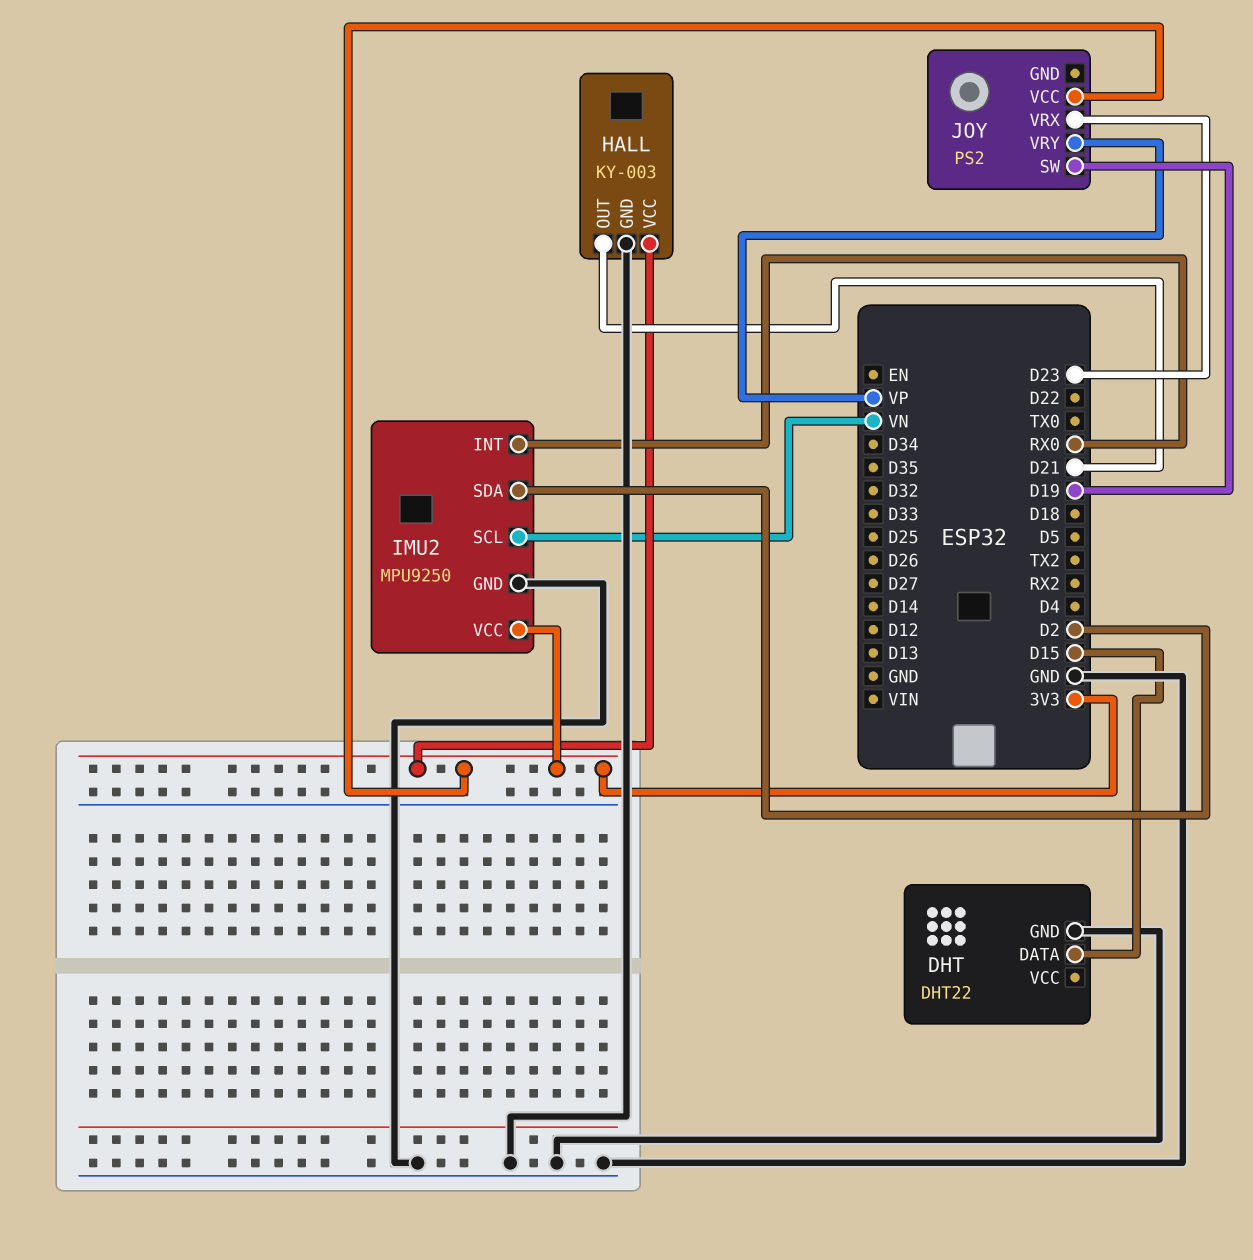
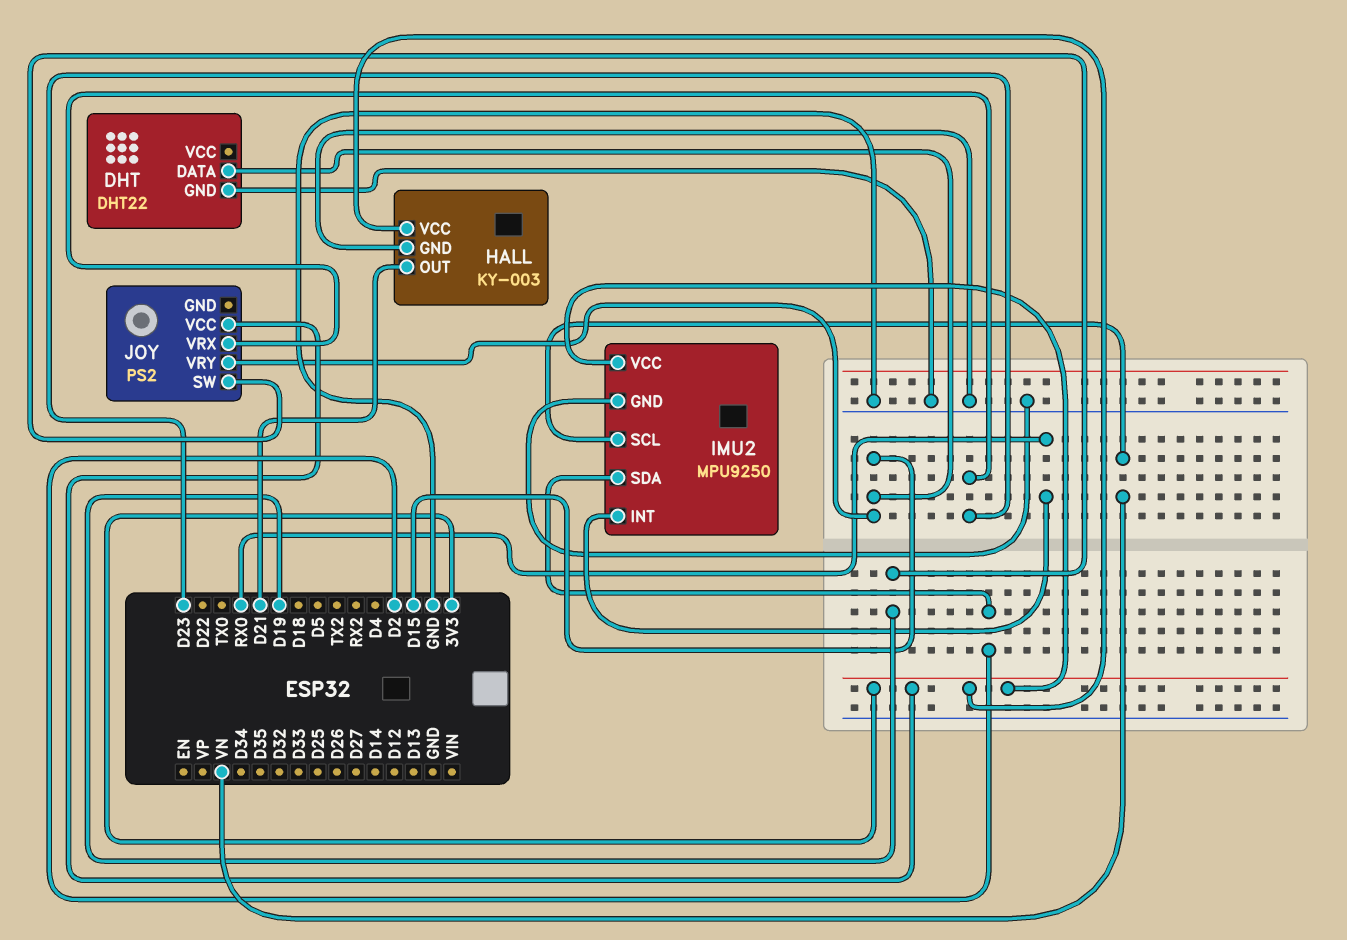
JOY pin VRY: VP -> D15

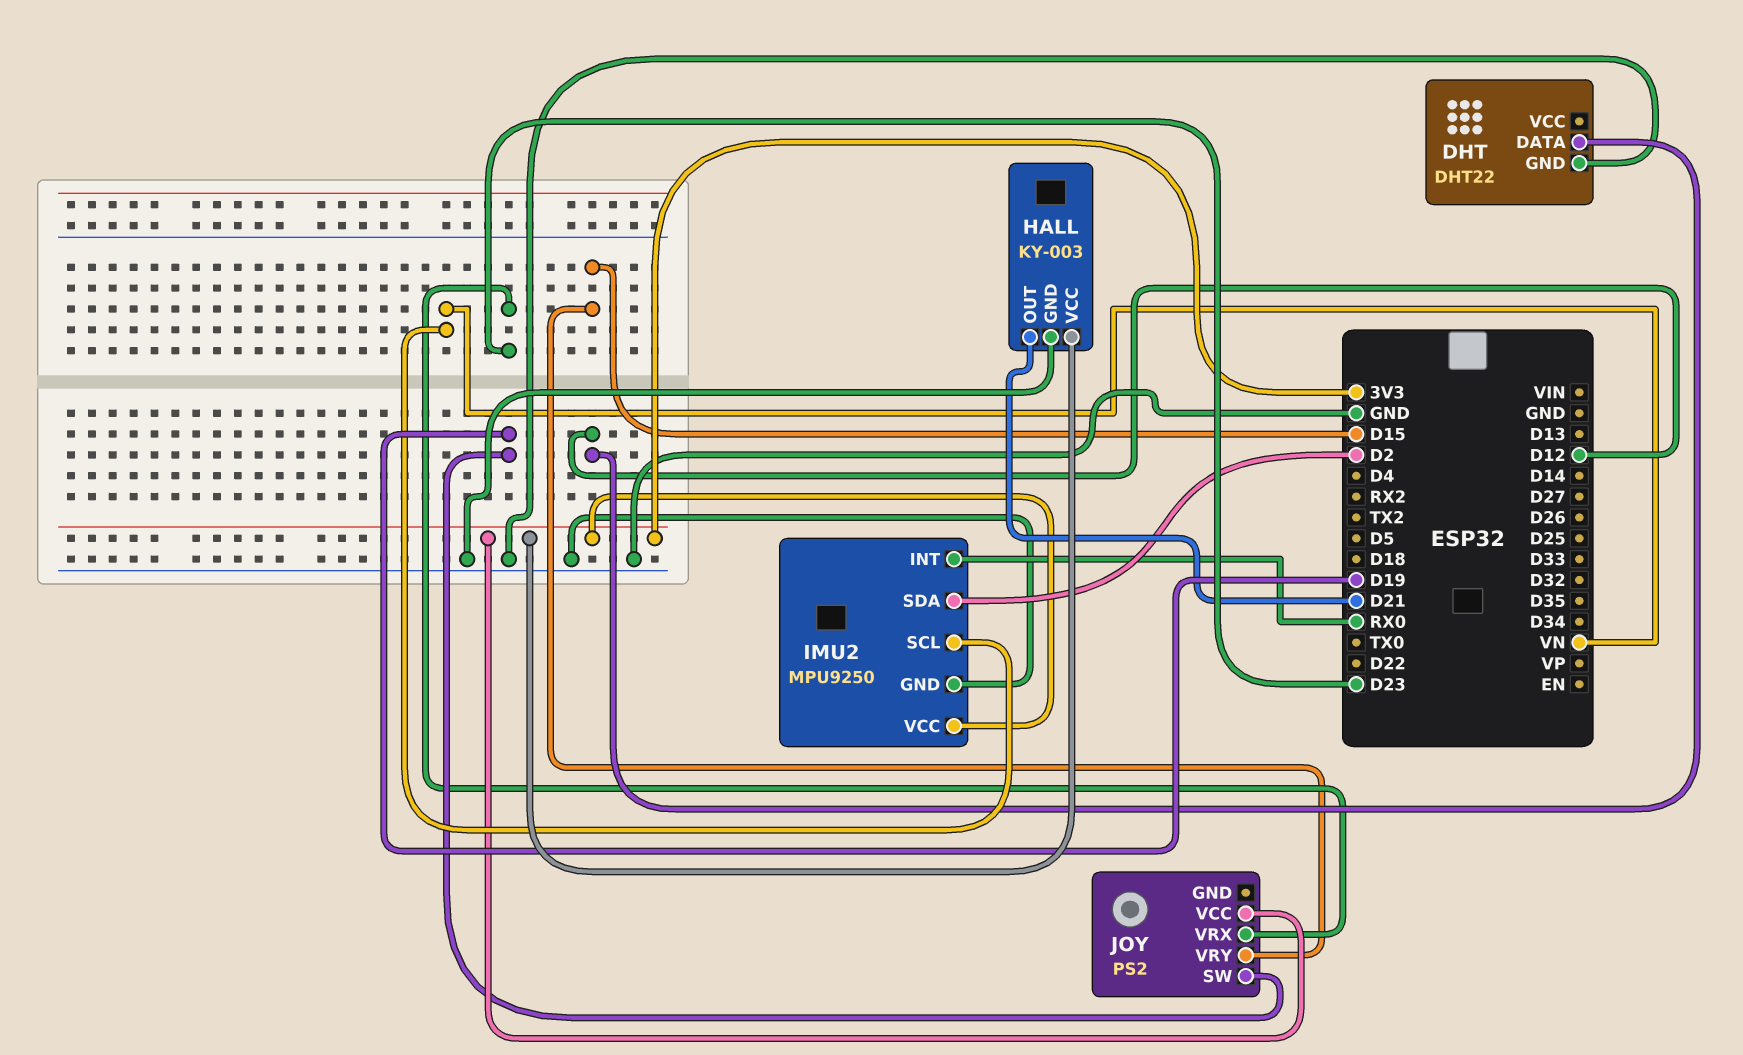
DHT pin DATA: D15 -> D12

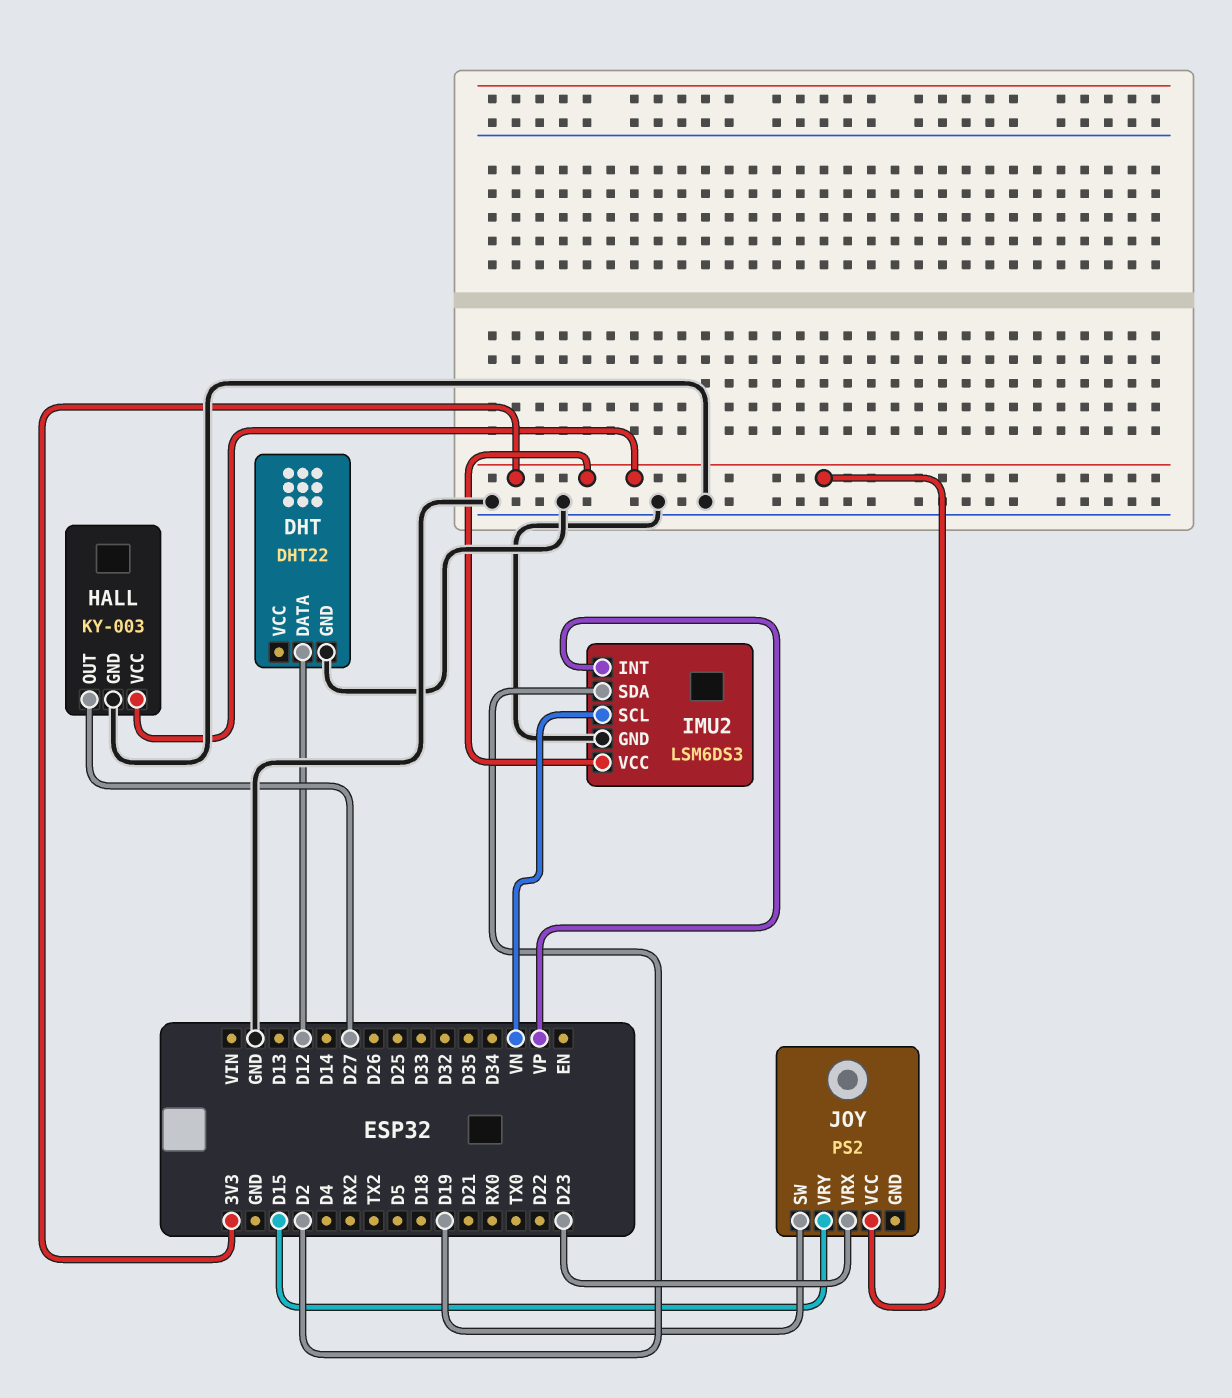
HALL pin OUT: D21 -> D27
IMU2: MPU9250 -> LSM6DS3
IMU2 pin INT: RX0 -> VP

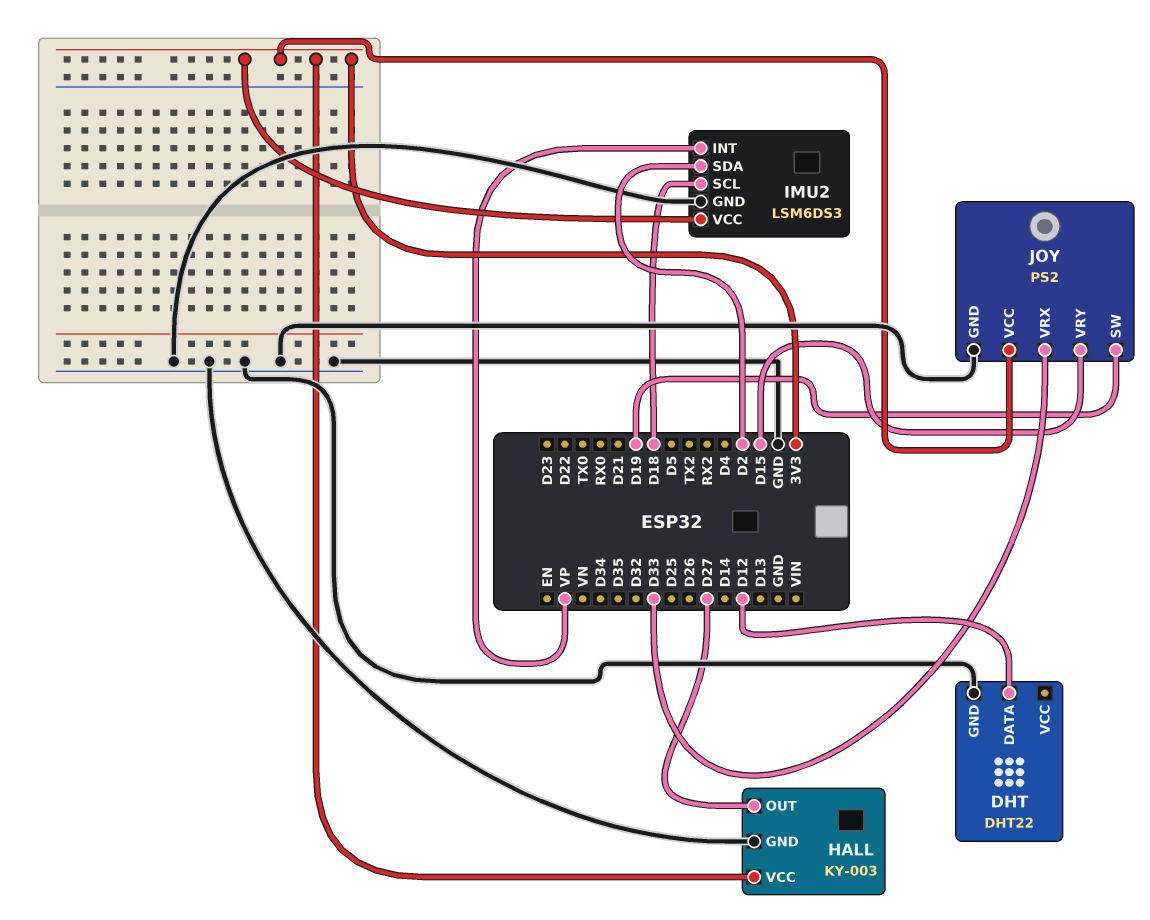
IMU2 pin SCL: VN -> D18
JOY pin GND: none -> GND
JOY pin VRX: D23 -> D33

